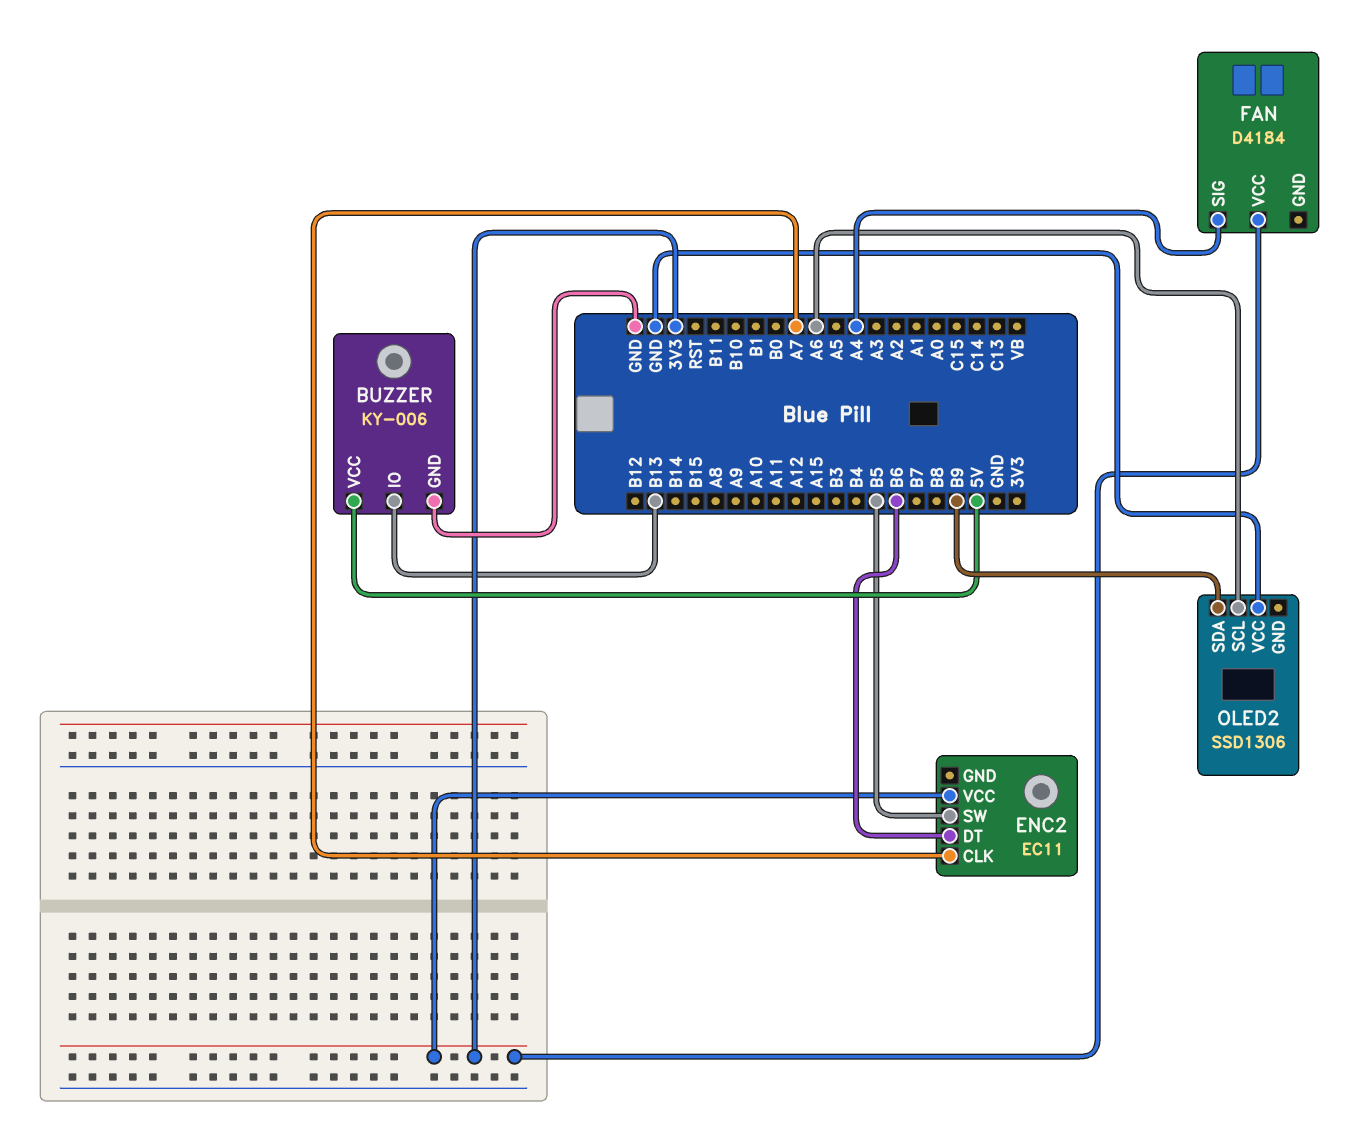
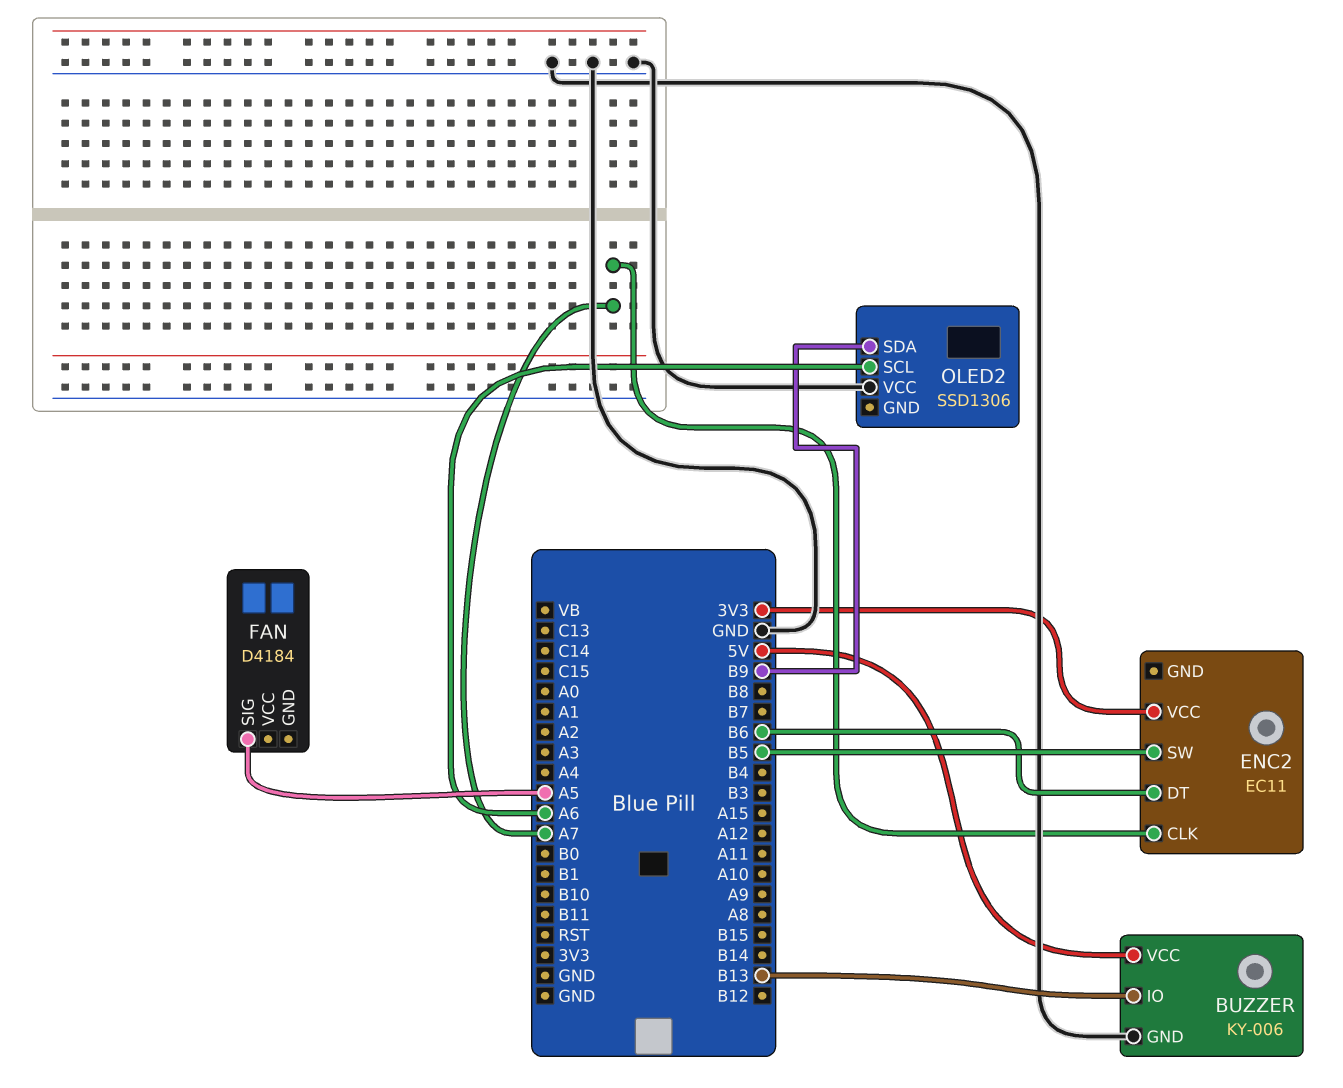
FAN pin SIG: A4 -> A5
FAN pin VCC: 3V3 -> none

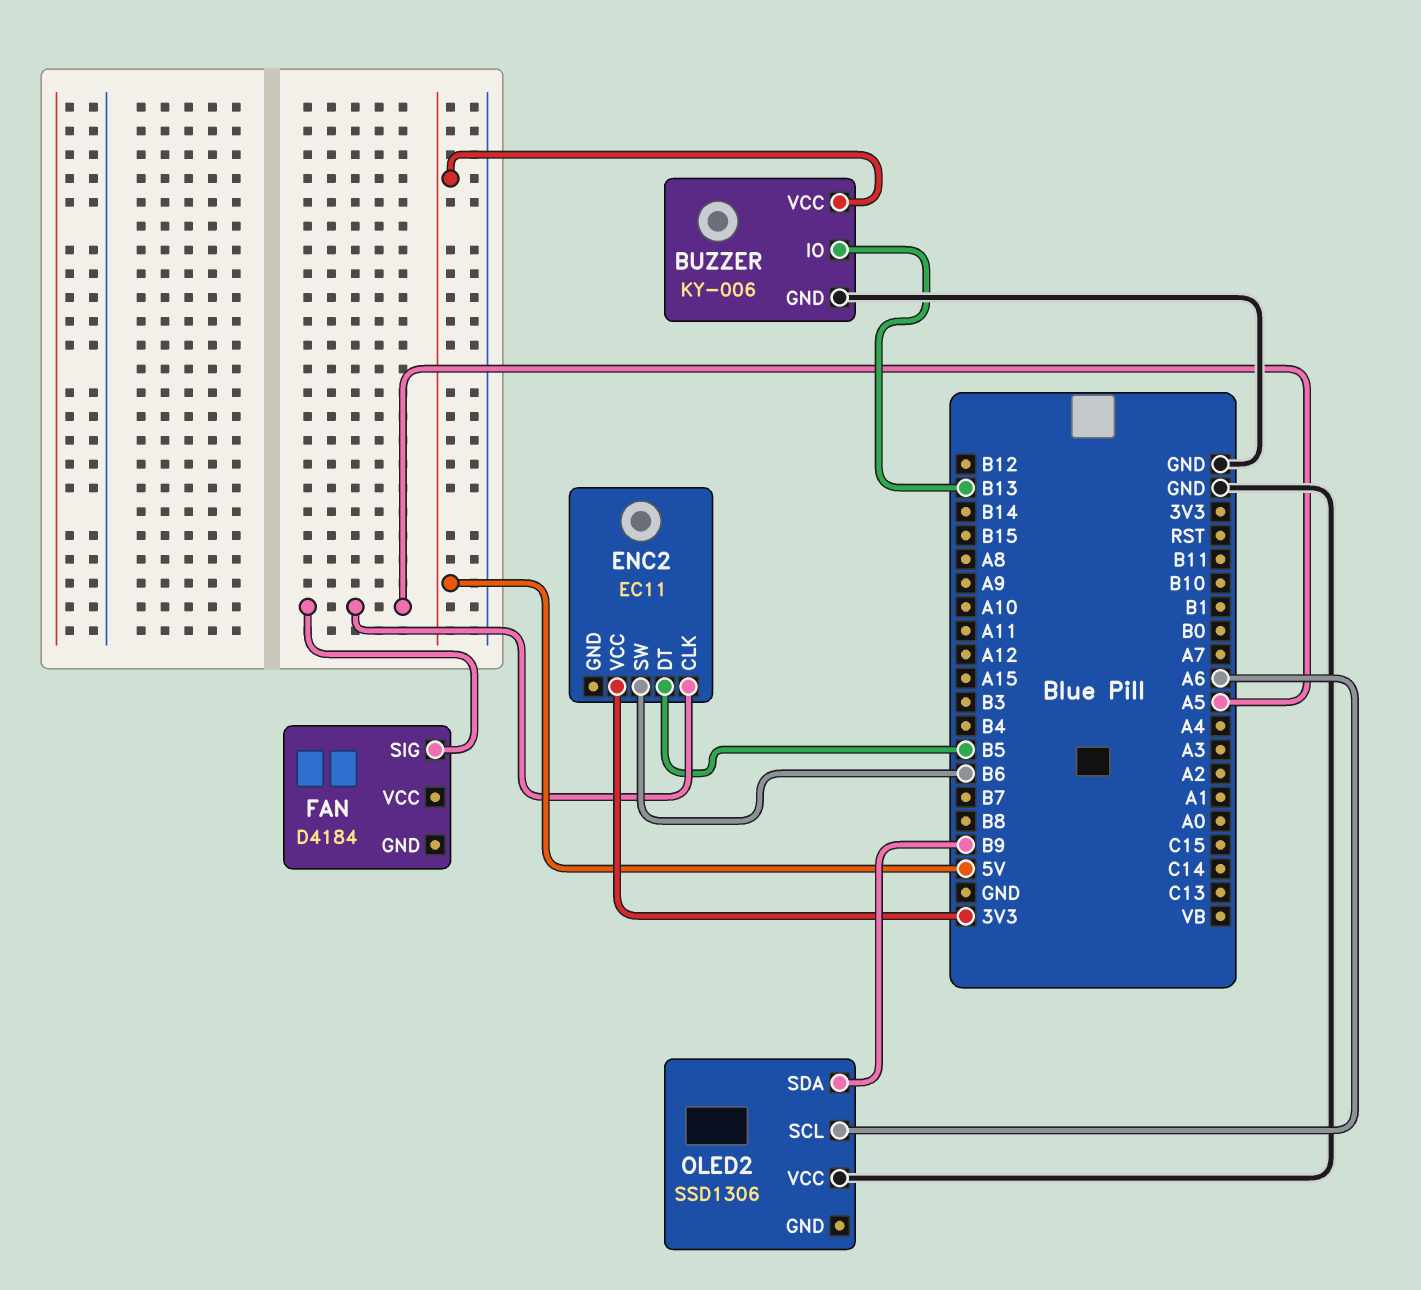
ENC2 pin CLK: A7 -> A5
ENC2 pin DT: B6 -> B5
ENC2 pin SW: B5 -> B6

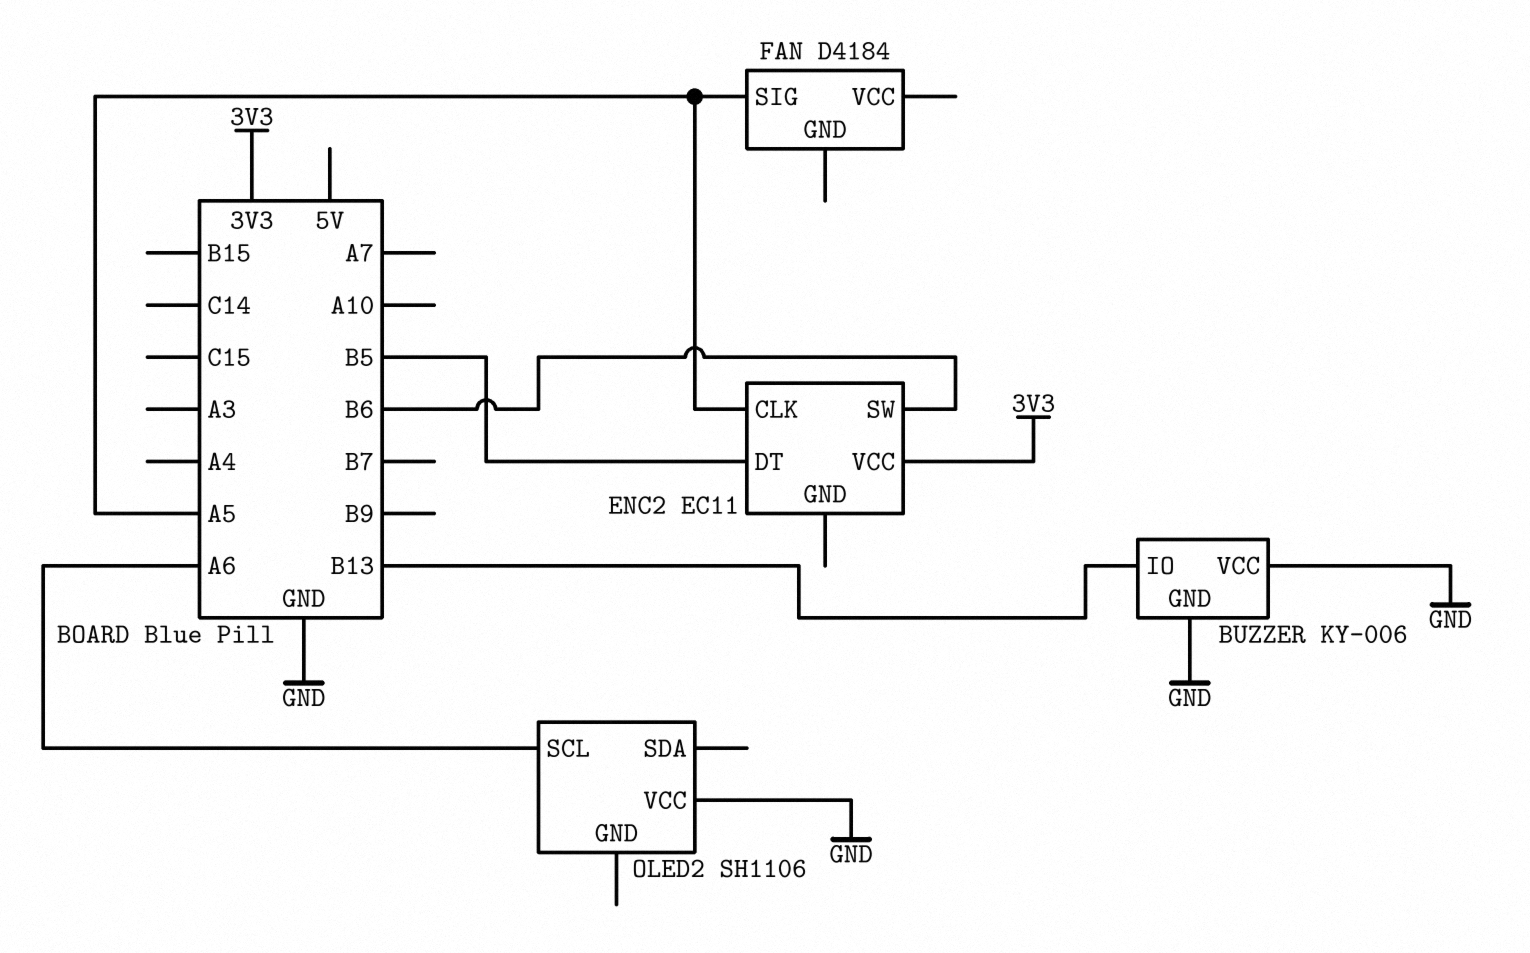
BUZZER pin VCC: 5V -> GND
OLED2: SSD1306 -> SH1106
OLED2 pin SDA: B9 -> none

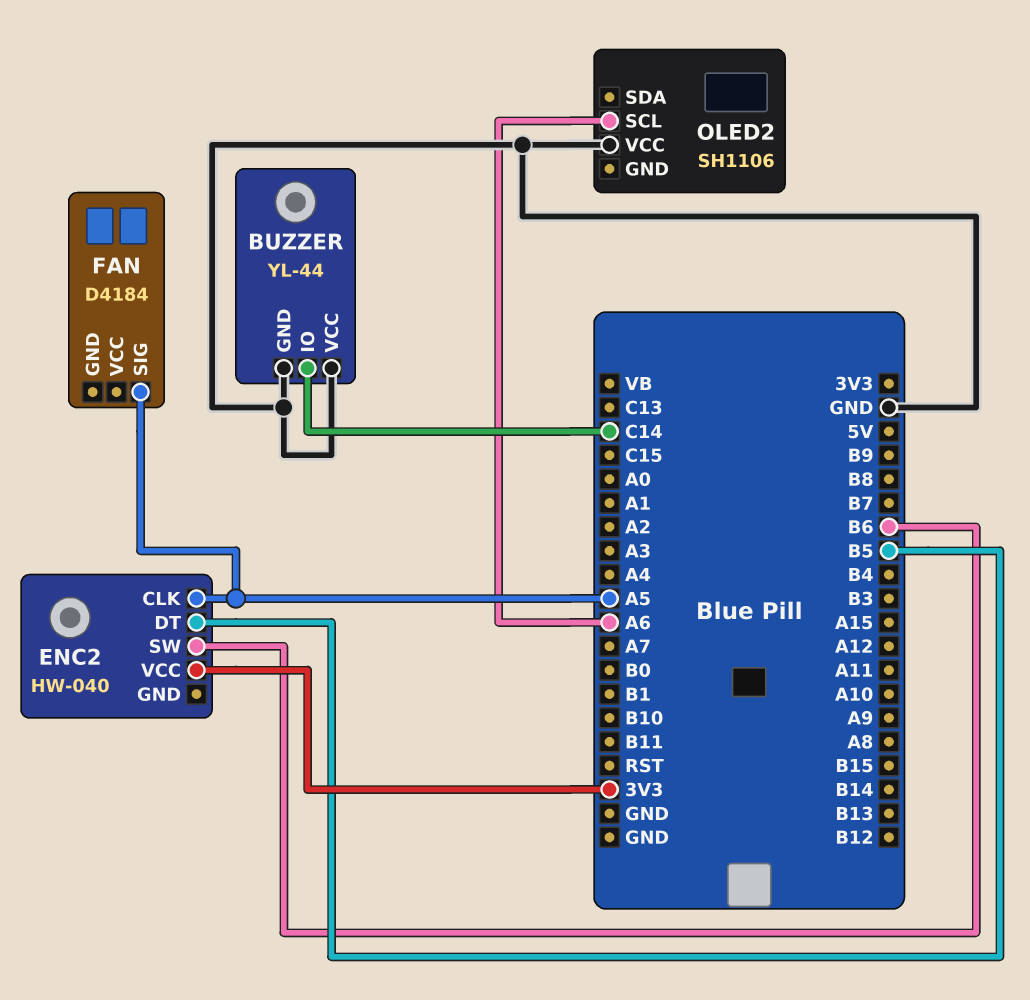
BUZZER: KY-006 -> YL-44
BUZZER pin IO: B13 -> C14
ENC2: EC11 -> HW-040

